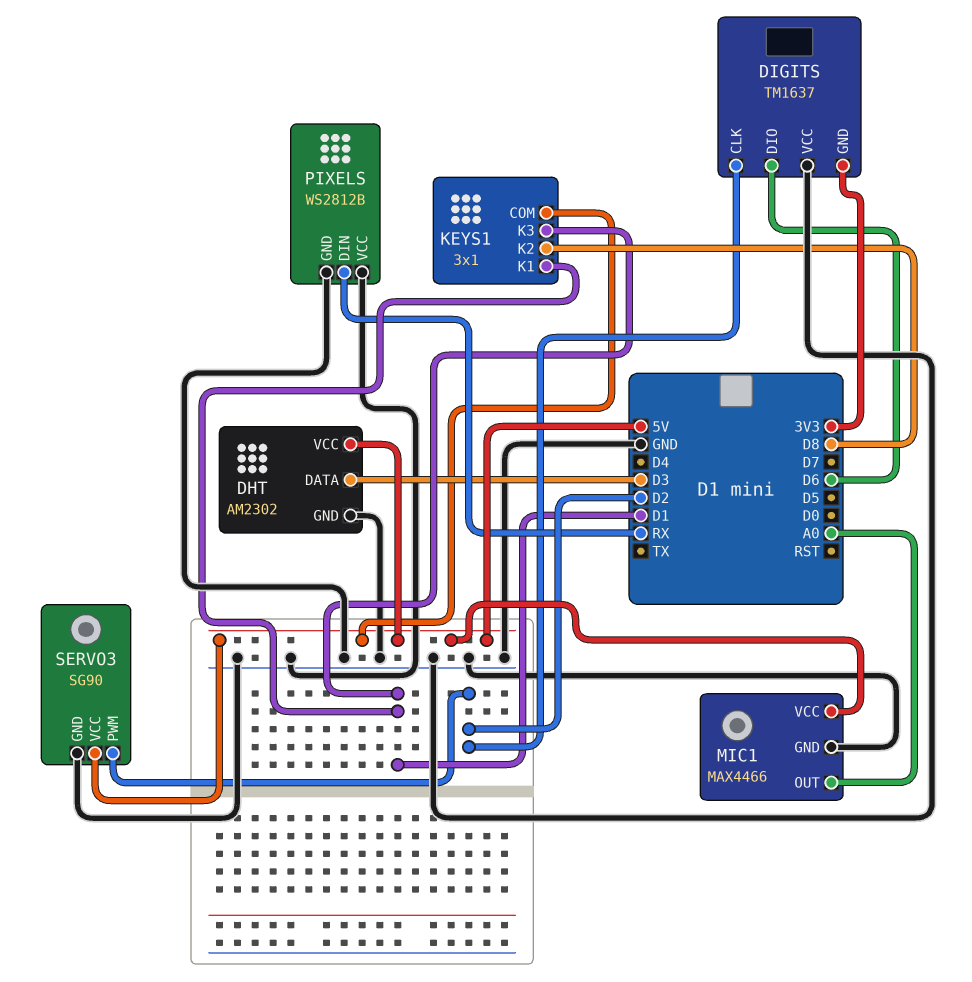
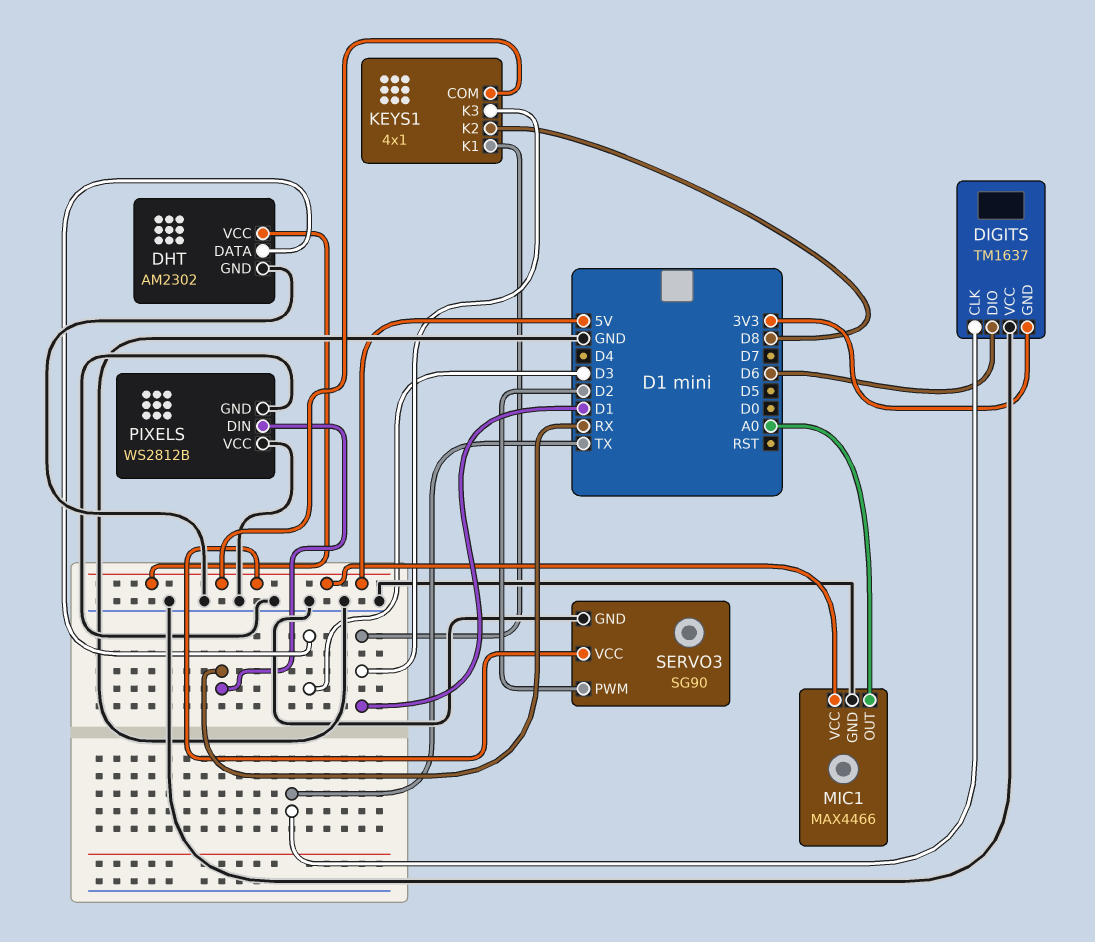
DIGITS pin CLK: D2 -> TX
KEYS1: 3x1 -> 4x1

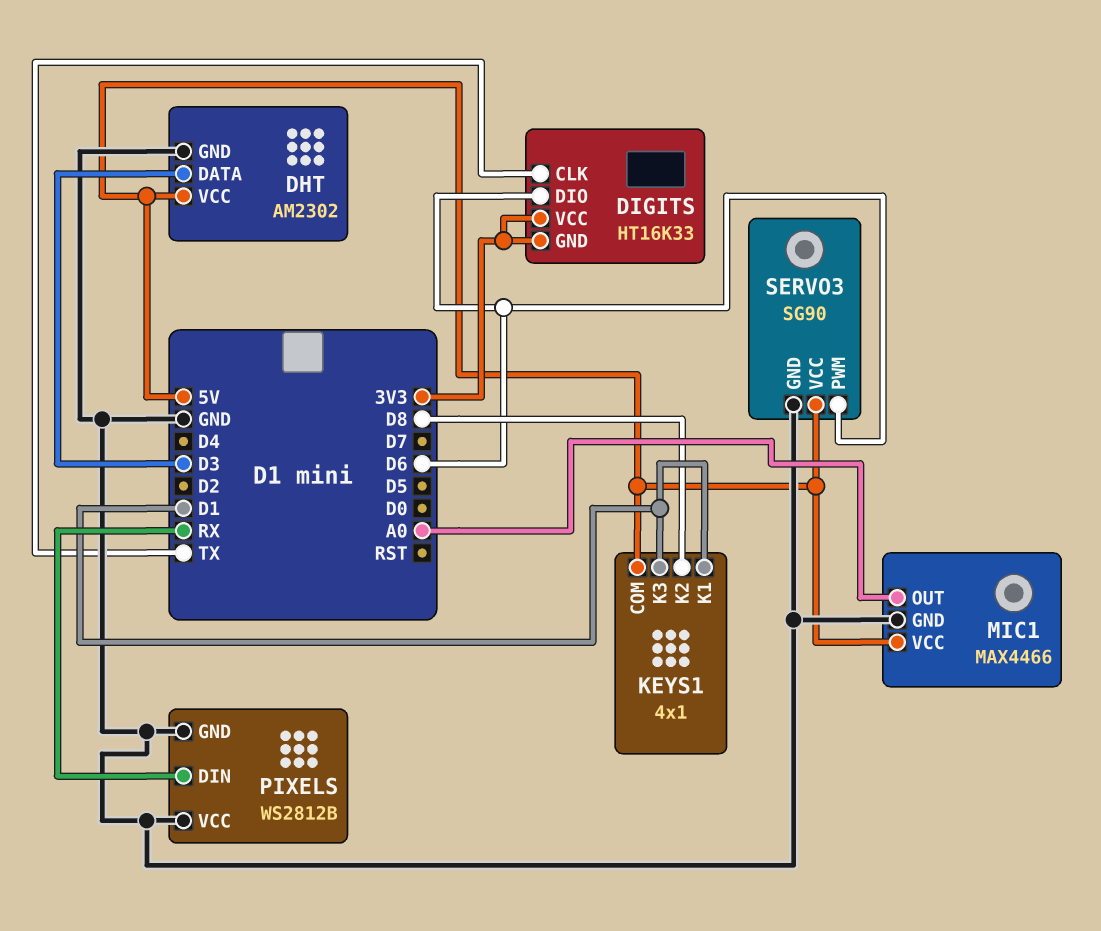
DIGITS: TM1637 -> HT16K33
DIGITS pin VCC: GND -> 3V3
SERVO3 pin PWM: D2 -> D6

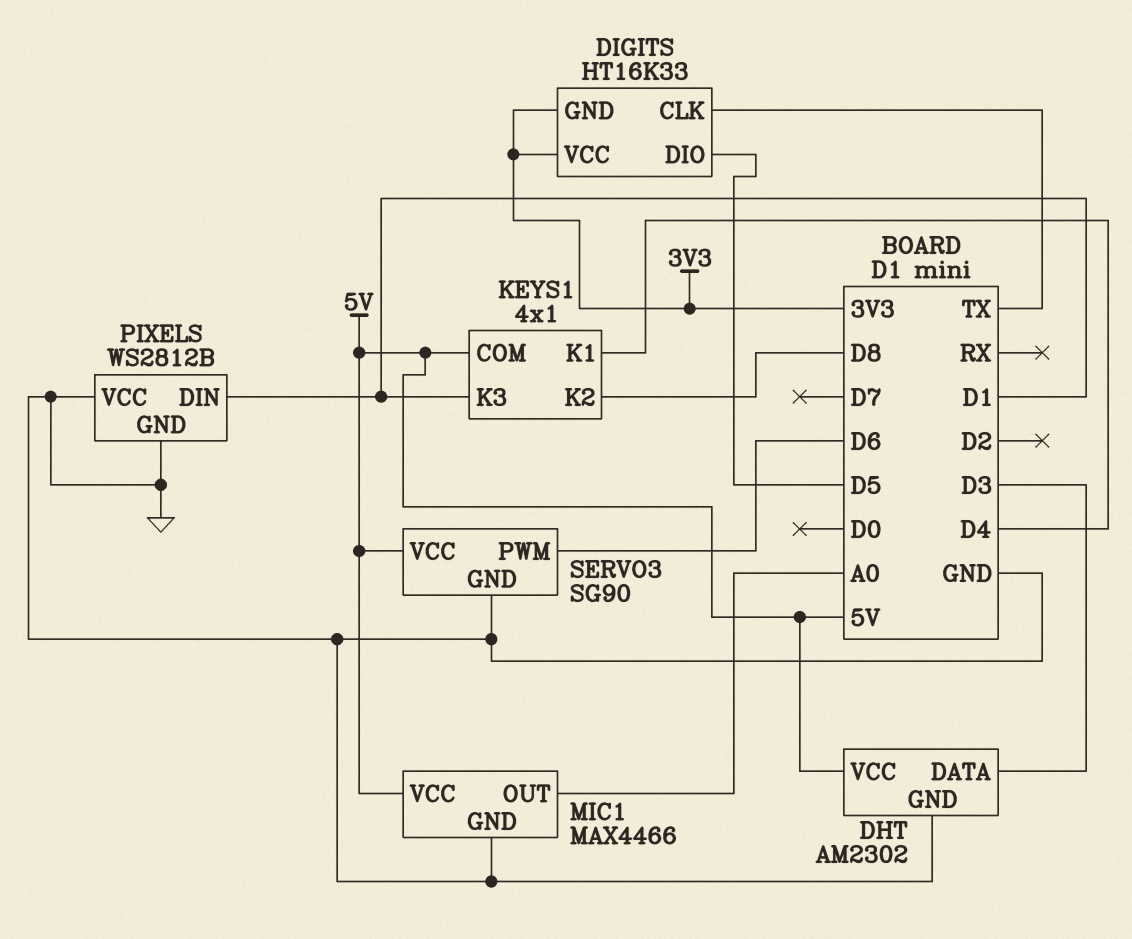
DIGITS pin DIO: D6 -> D5
KEYS1 pin K1: D1 -> D4
PIXELS pin DIN: RX -> D1

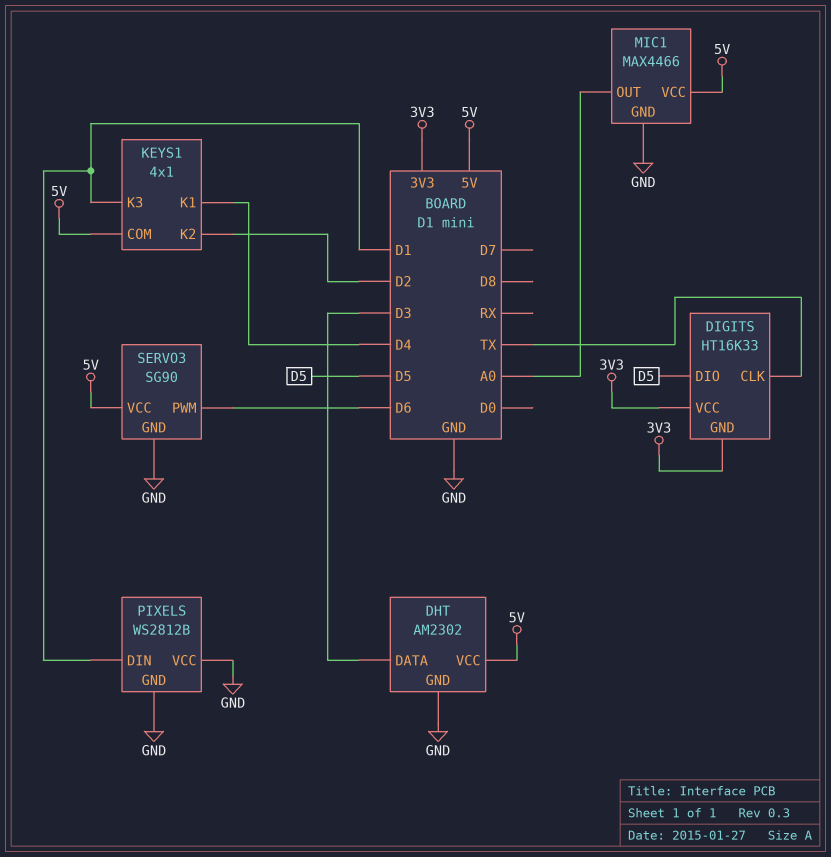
KEYS1 pin K2: D8 -> D2

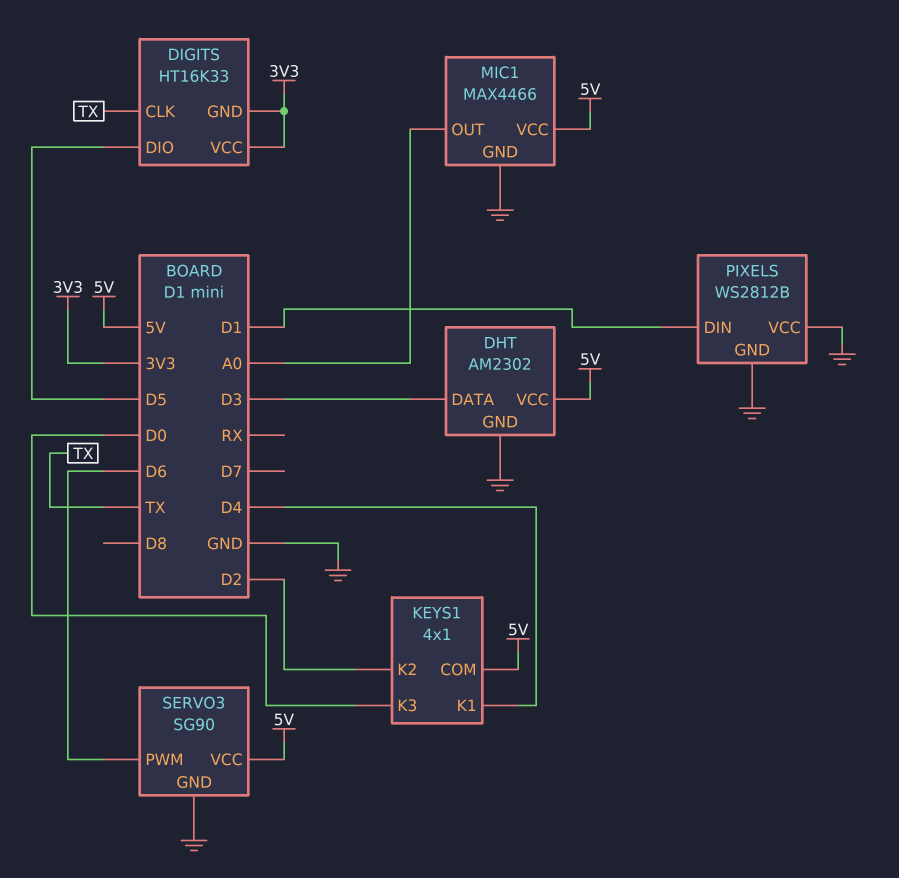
KEYS1 pin K3: D1 -> D0

